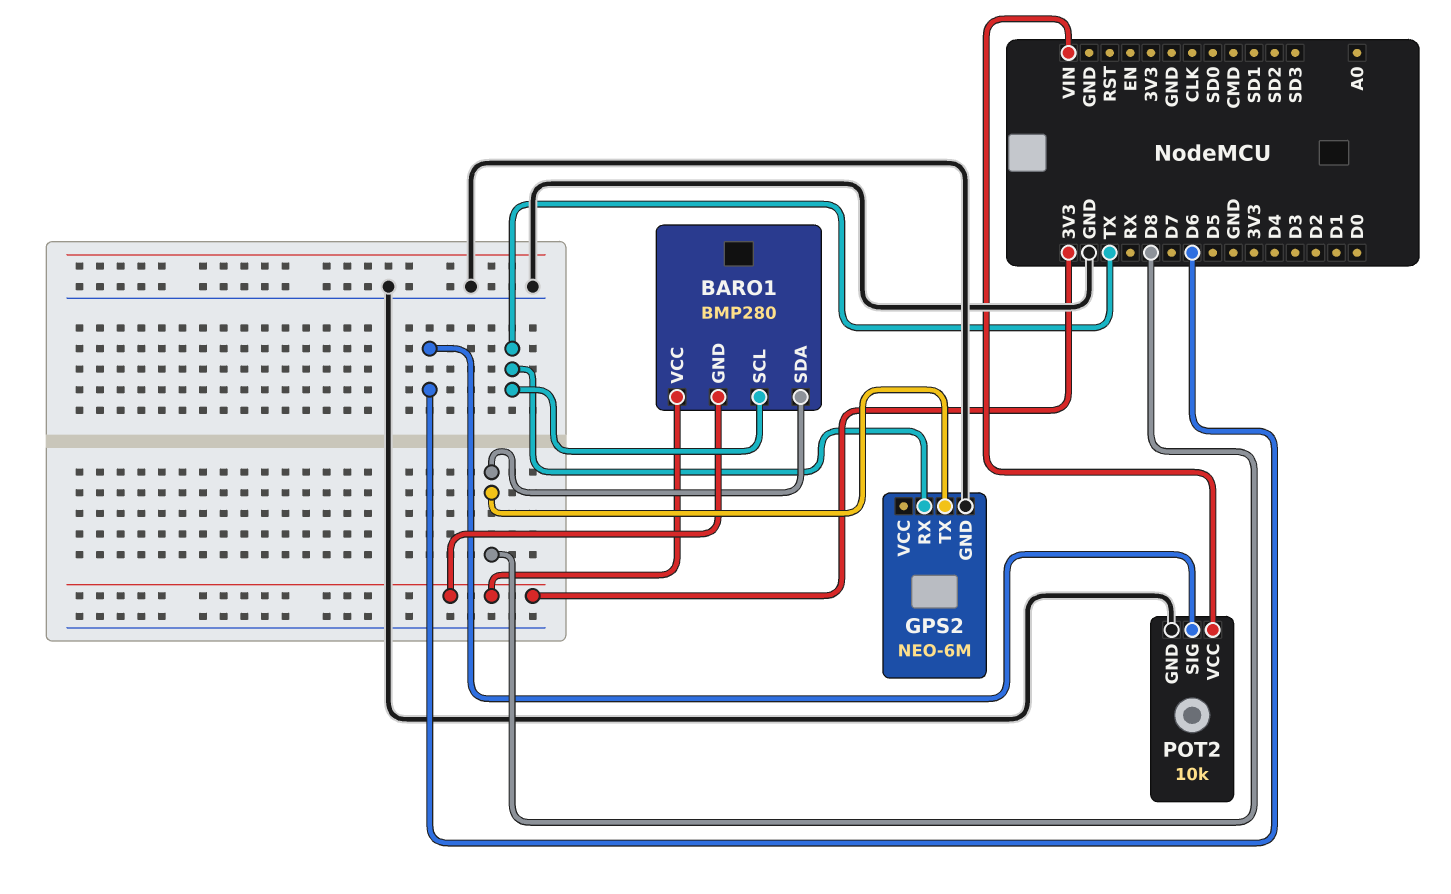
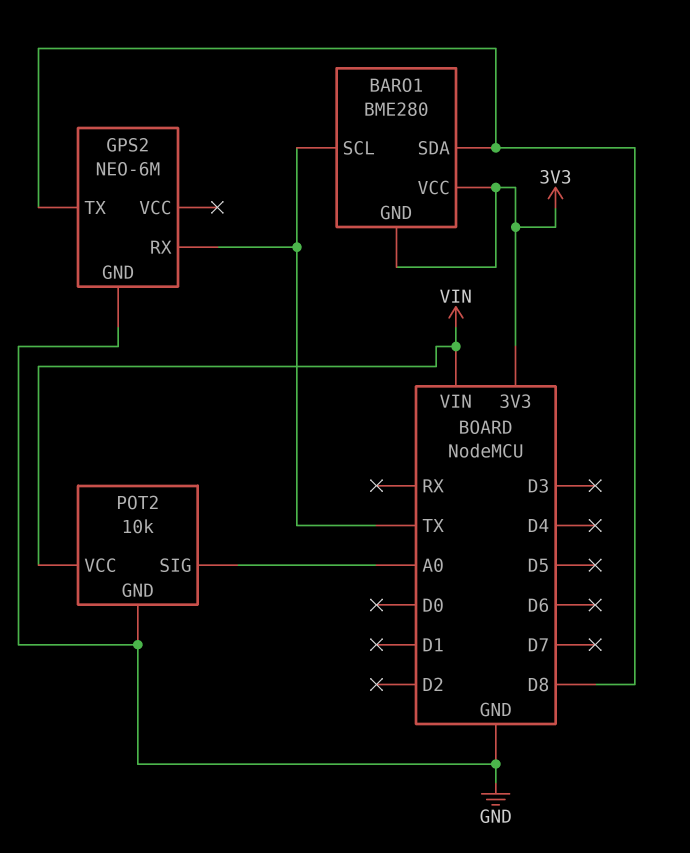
BARO1: BMP280 -> BME280
POT2 pin SIG: D6 -> A0

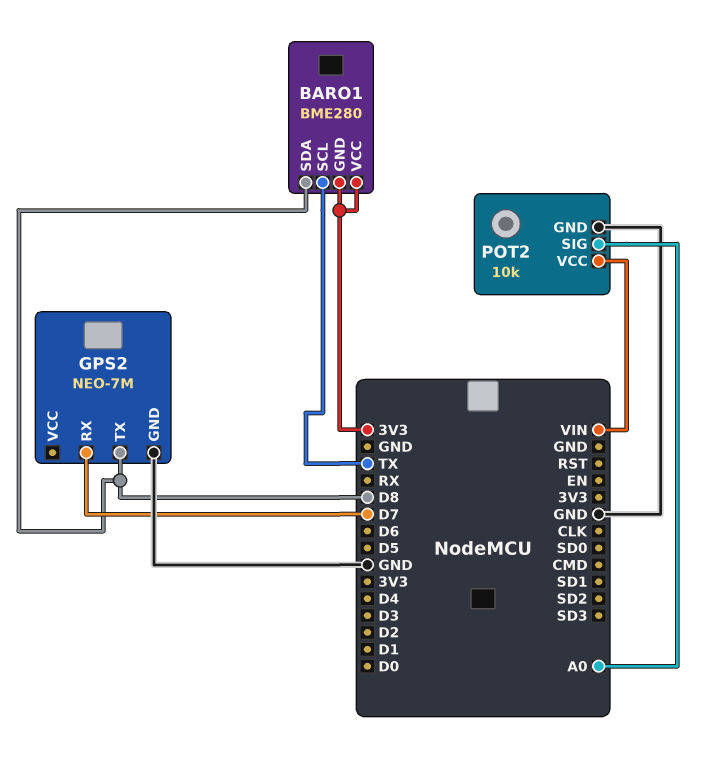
GPS2: NEO-6M -> NEO-7M
GPS2 pin RX: TX -> D7

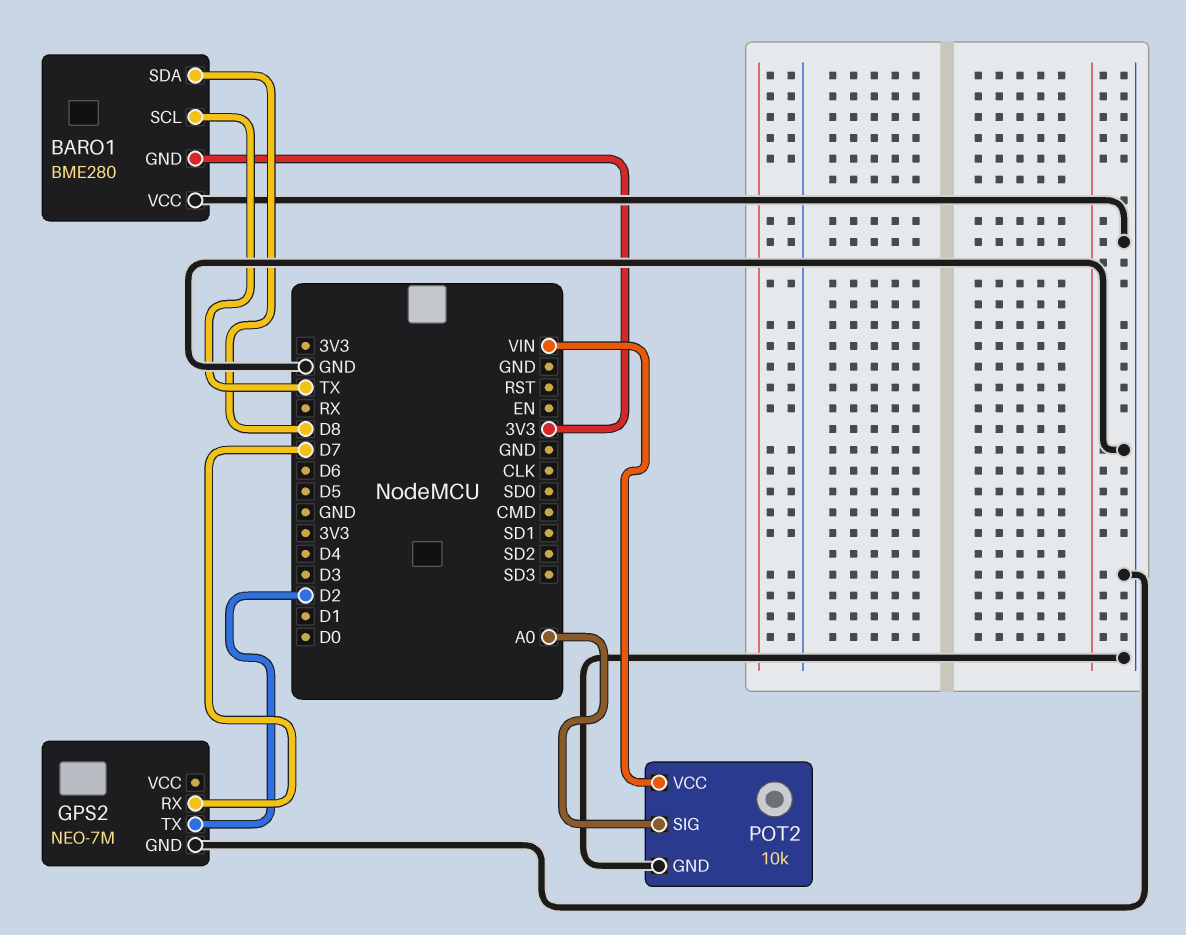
BARO1 pin VCC: 3V3 -> GND
GPS2 pin TX: D8 -> D2

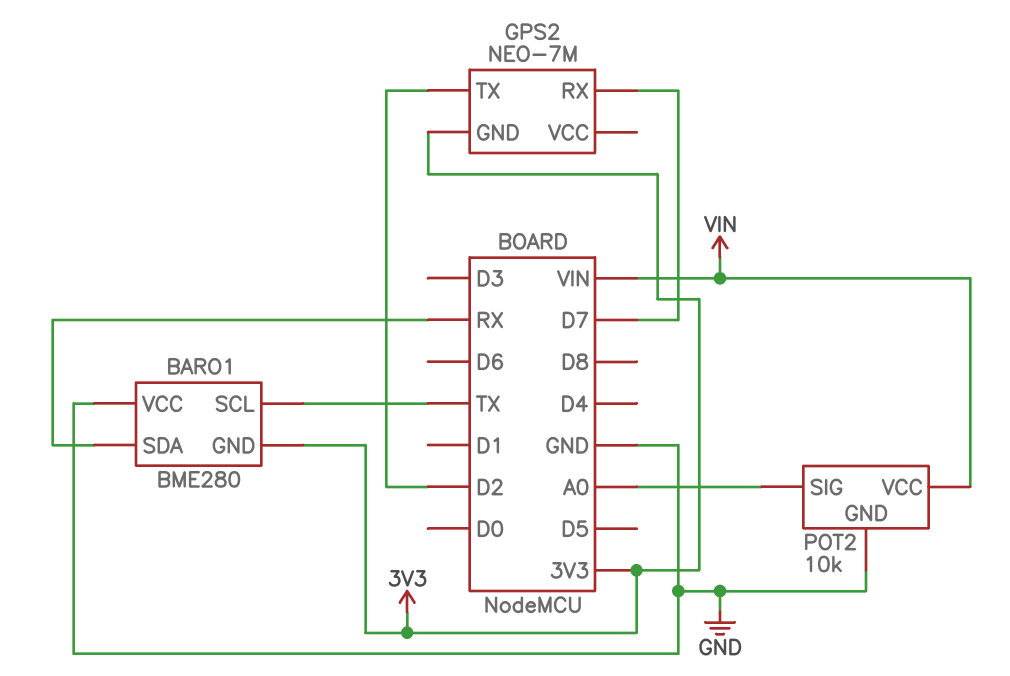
BARO1 pin SDA: D8 -> RX
GPS2 pin GND: GND -> 3V3

